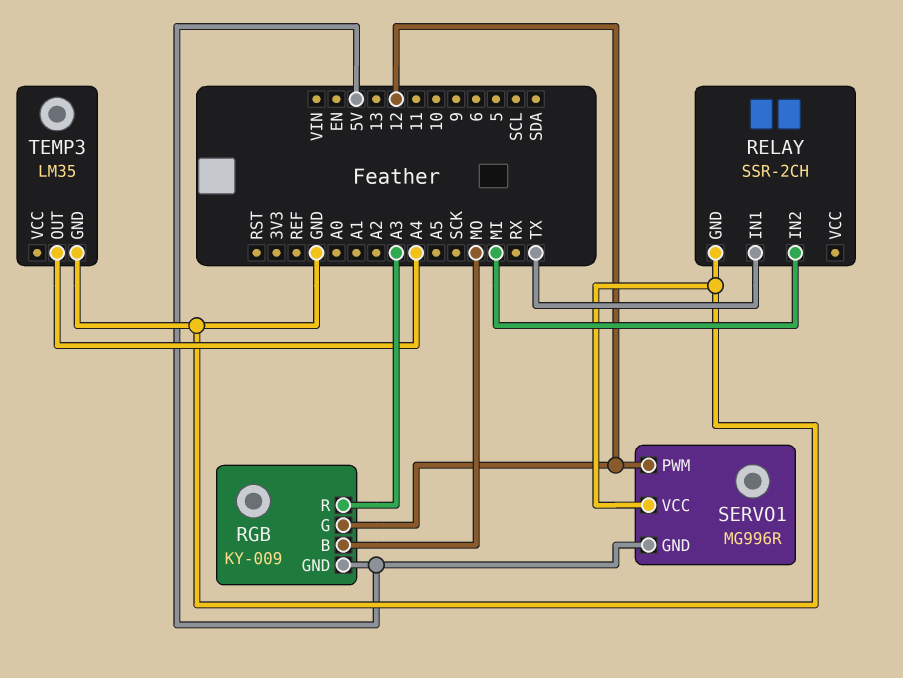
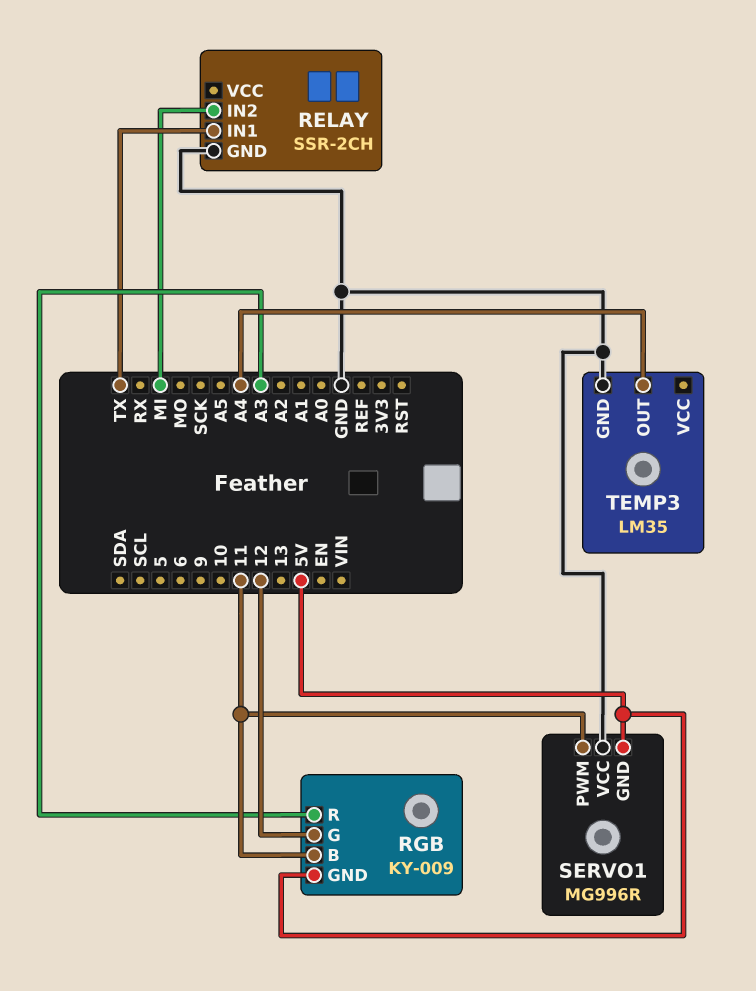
RGB pin B: MO -> 11
SERVO1 pin PWM: 12 -> 11

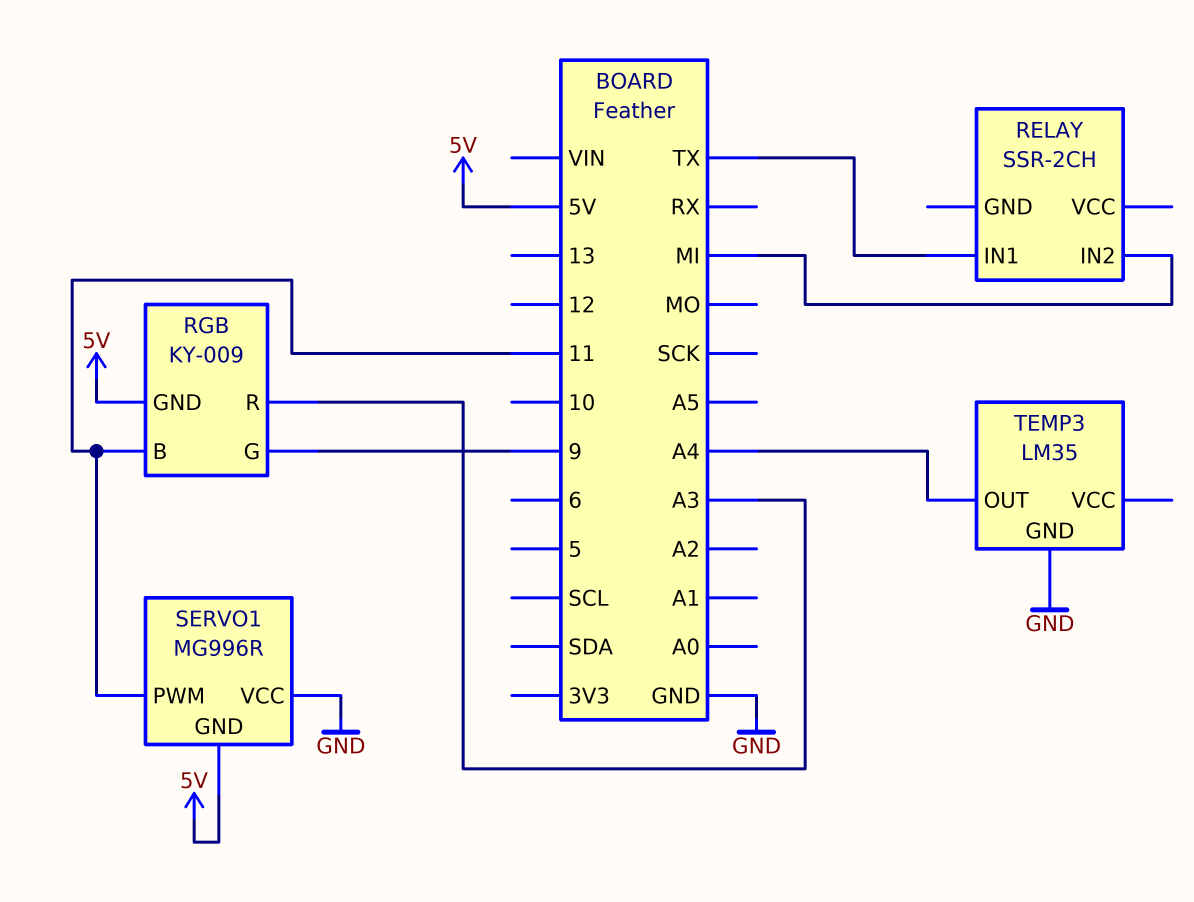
RELAY pin GND: GND -> none
RGB pin G: 12 -> 9

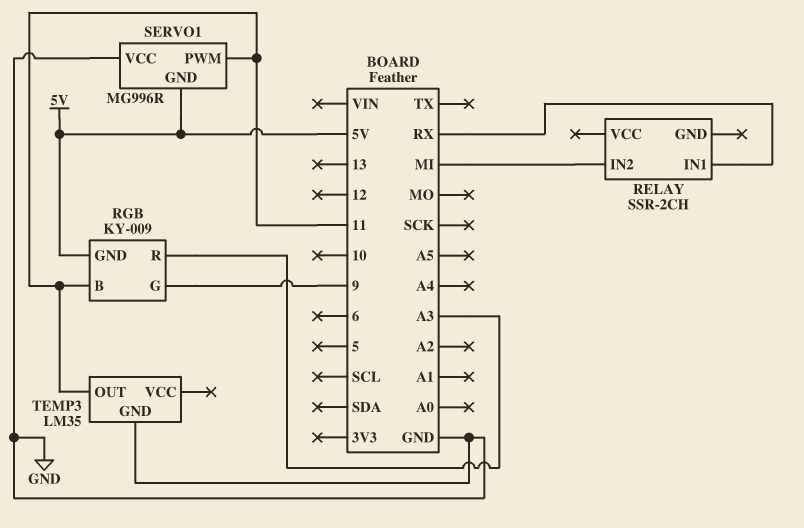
RELAY pin IN1: TX -> RX
TEMP3 pin OUT: A4 -> 11

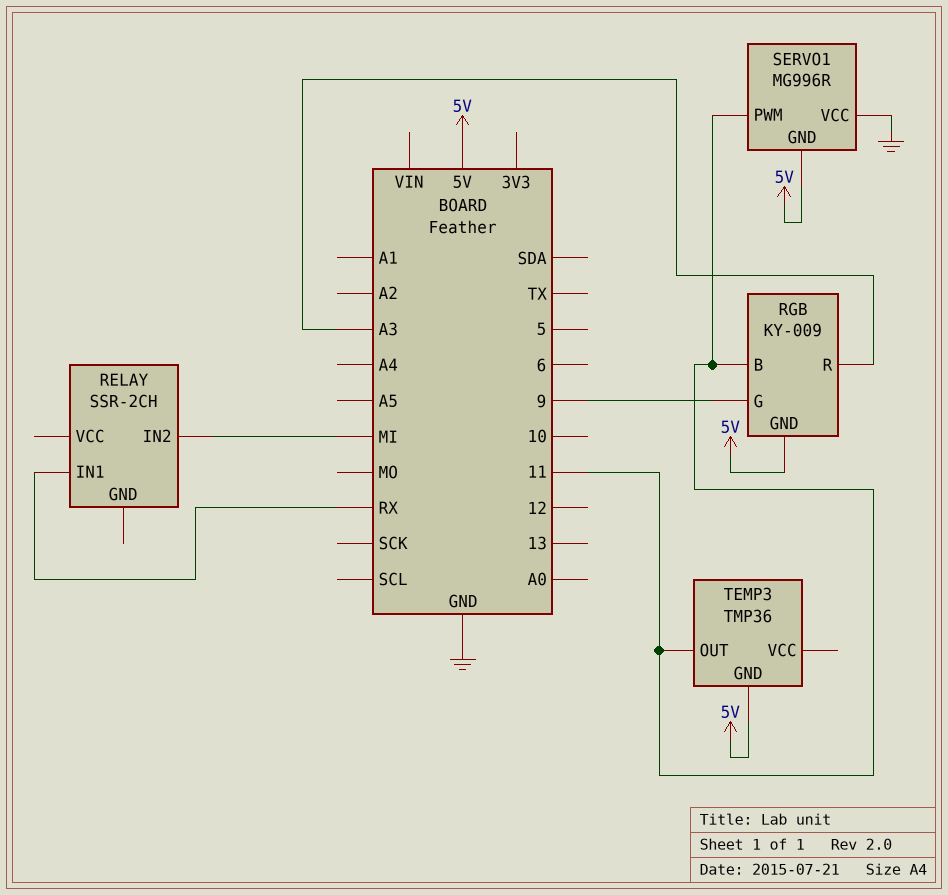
TEMP3: LM35 -> TMP36
TEMP3 pin GND: GND -> 5V

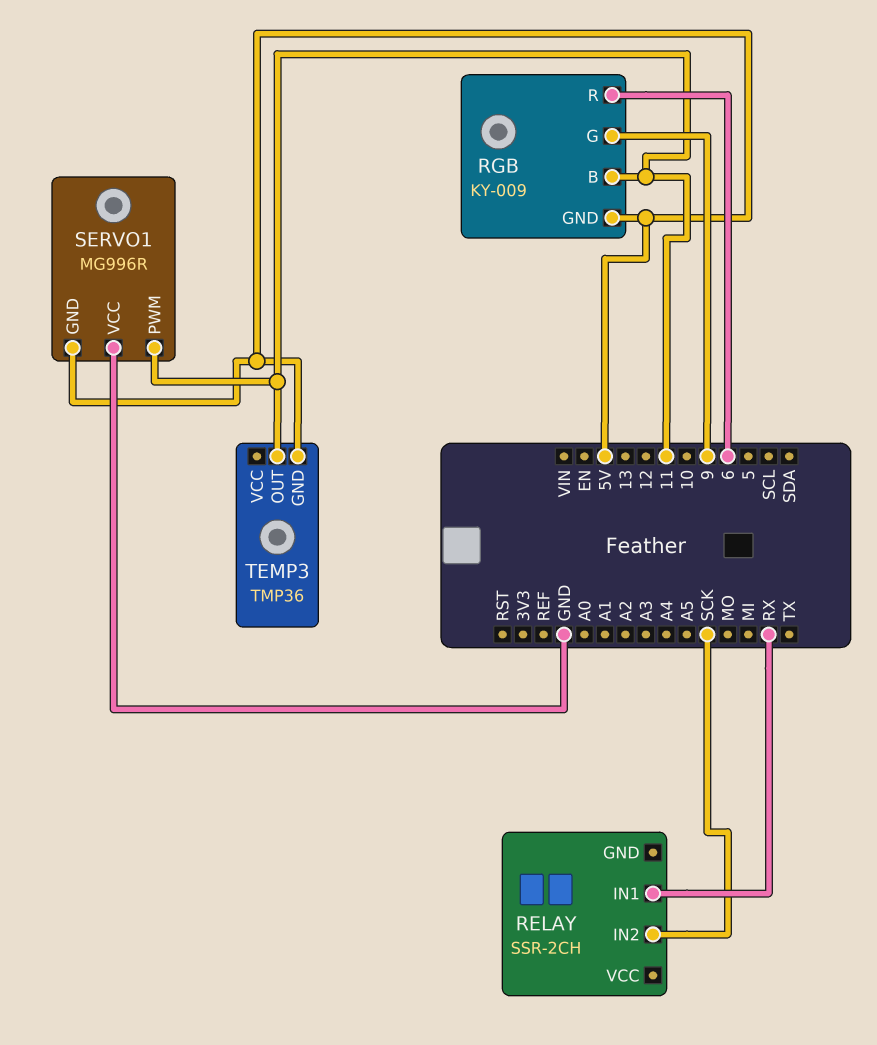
RELAY pin IN2: MI -> SCK
RGB pin R: A3 -> 6

